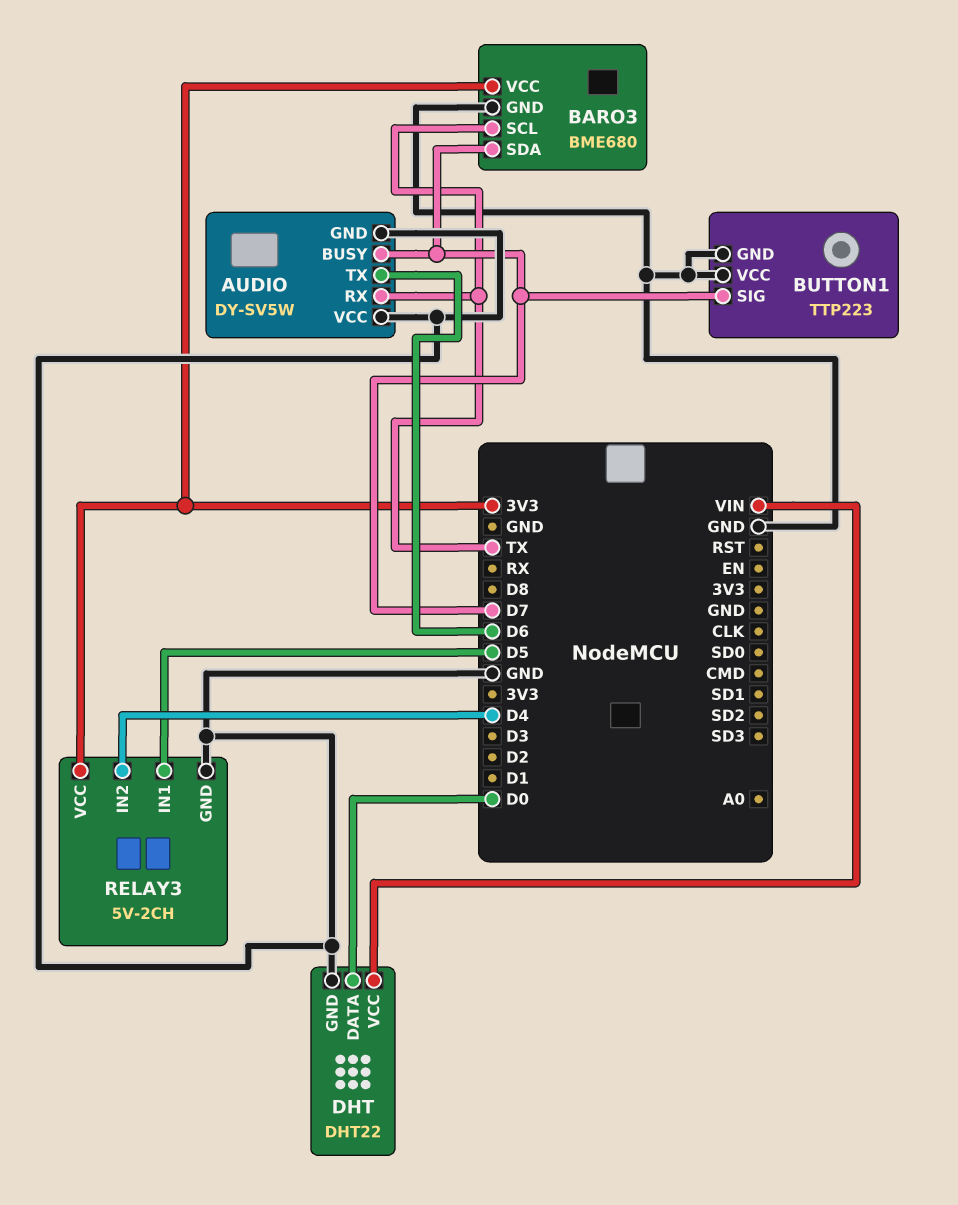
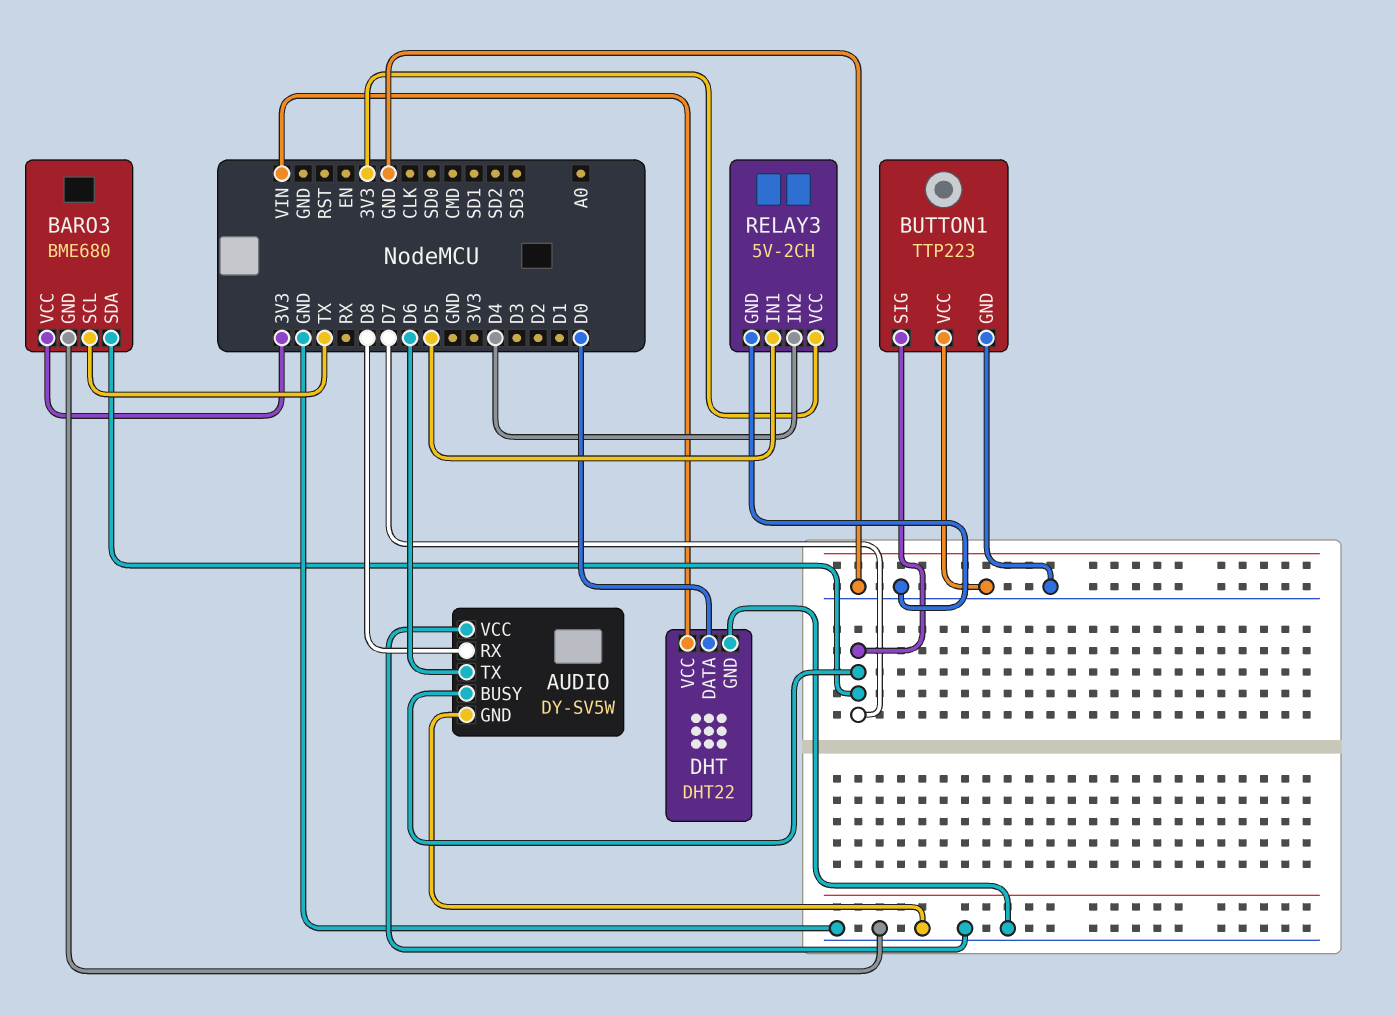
AUDIO pin RX: TX -> D8

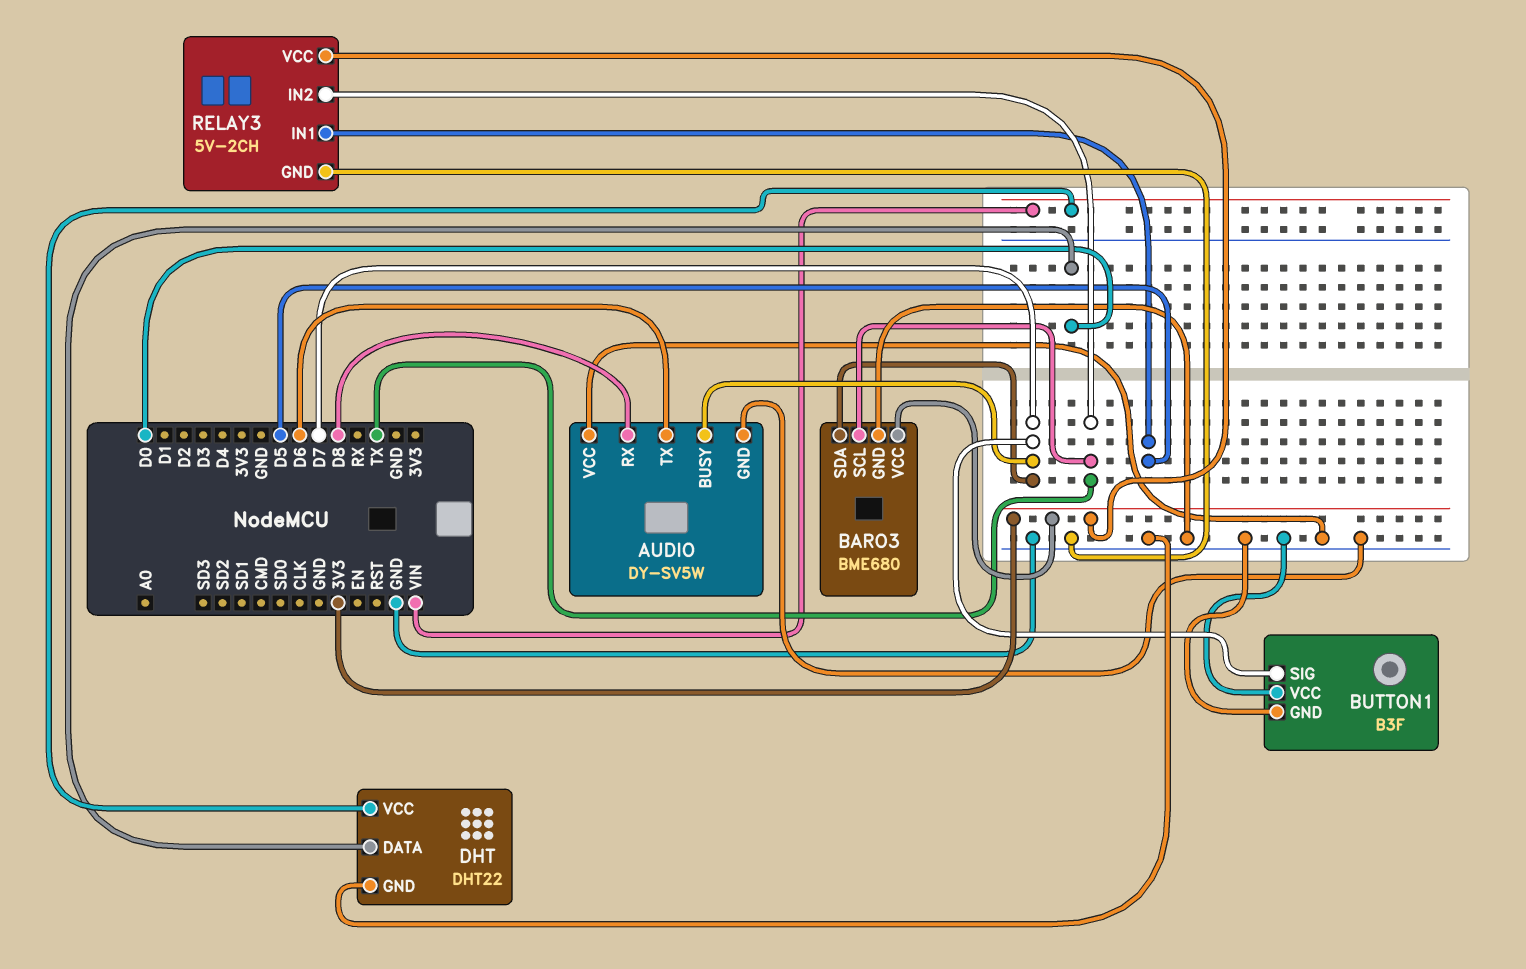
BUTTON1: TTP223 -> B3F
RELAY3 pin IN2: D4 -> TX

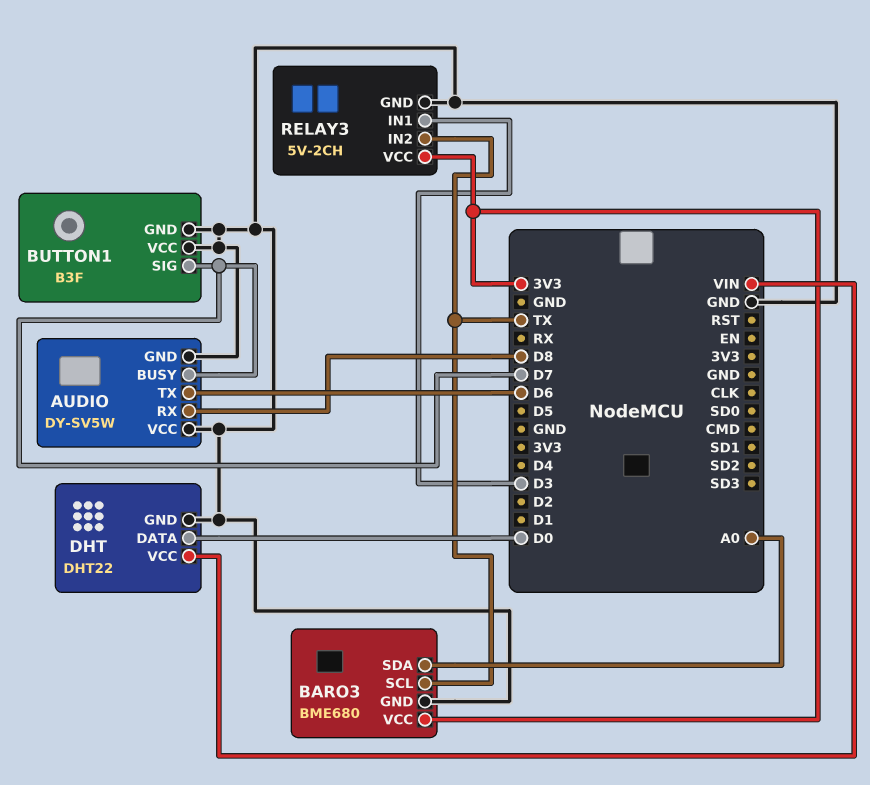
BARO3 pin SDA: D7 -> A0
RELAY3 pin IN1: D5 -> D3

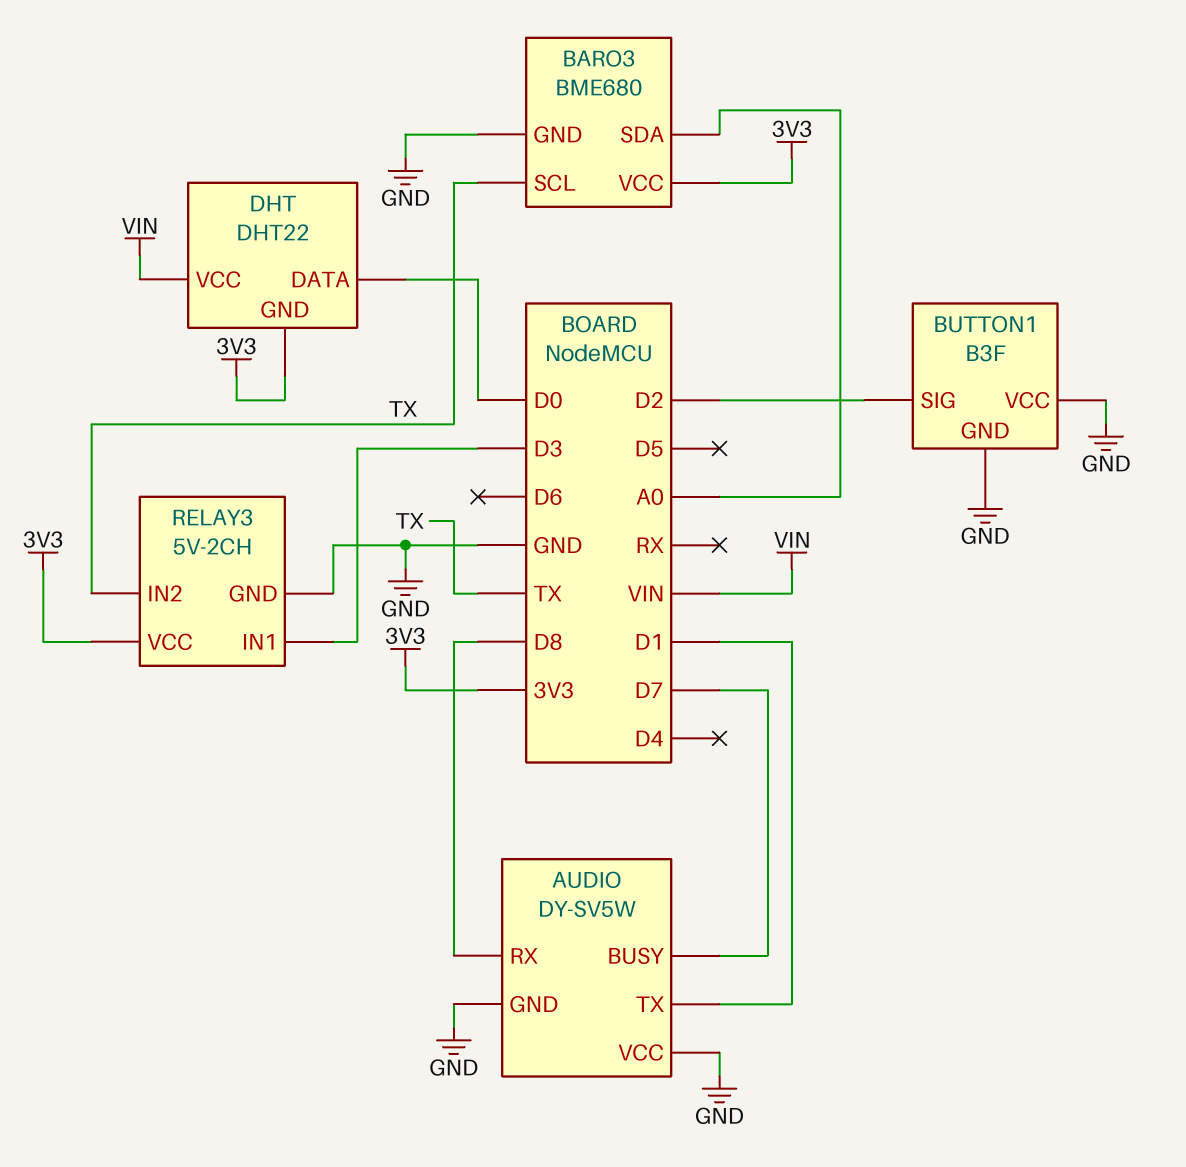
AUDIO pin TX: D6 -> D1
BUTTON1 pin SIG: D7 -> D2
DHT pin GND: GND -> 3V3

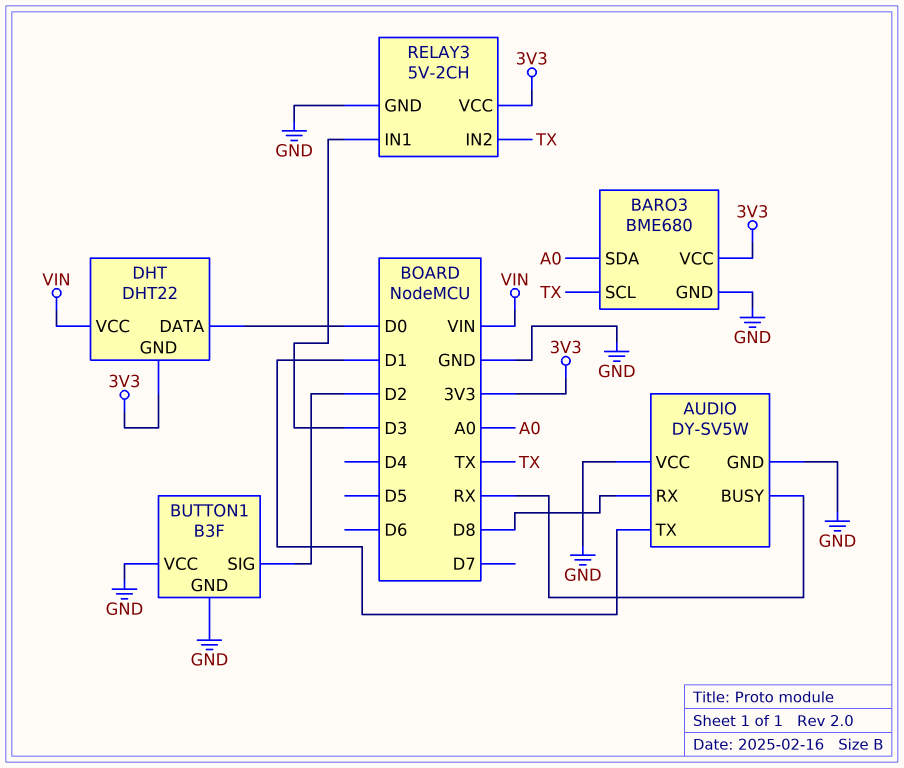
AUDIO pin BUSY: D7 -> RX

